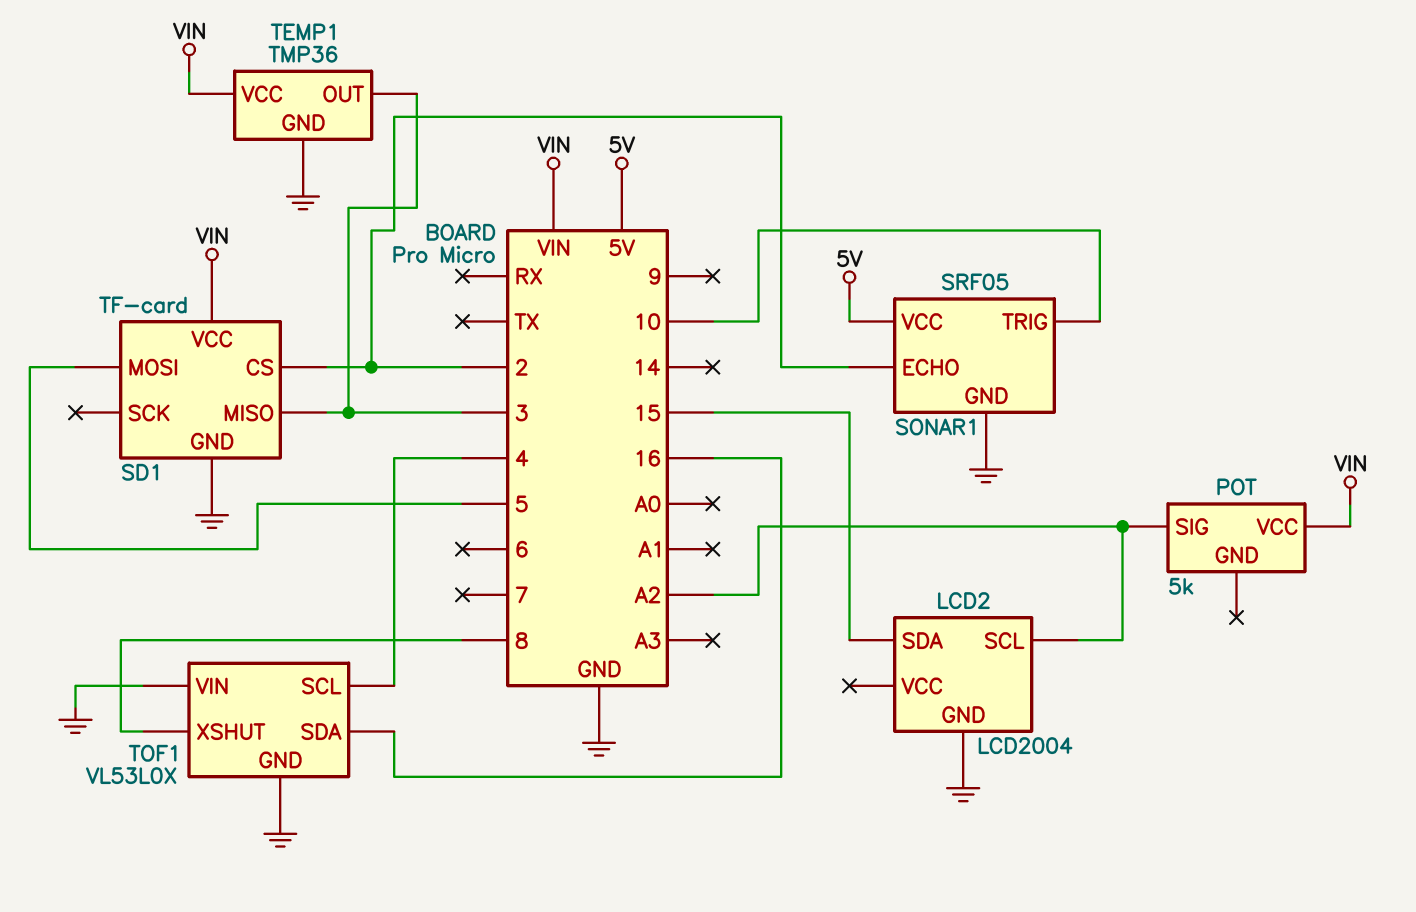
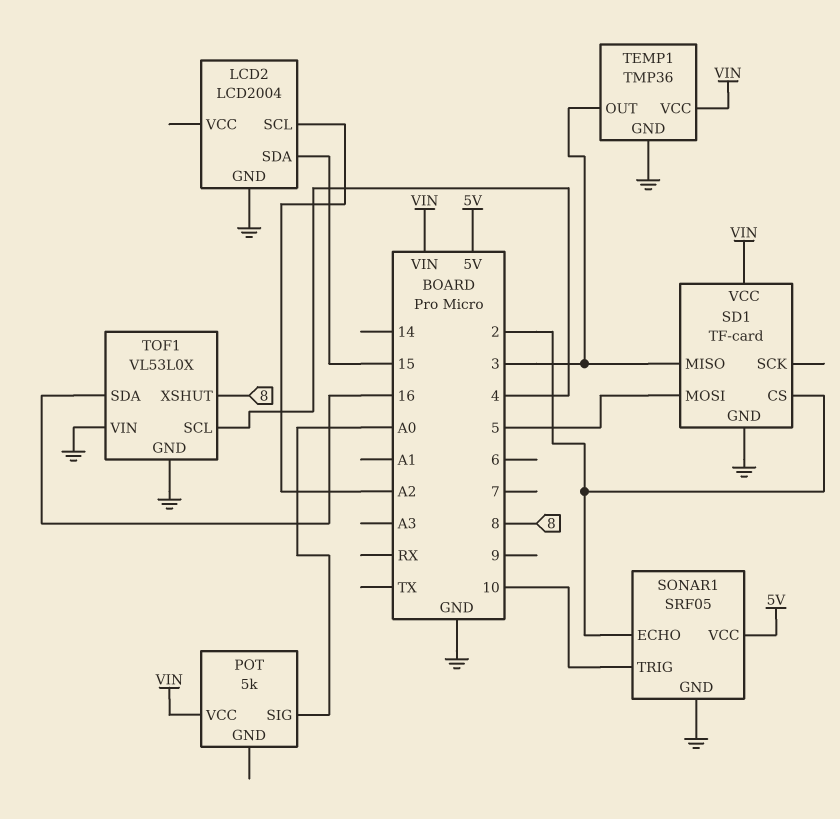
POT pin SIG: A2 -> A0

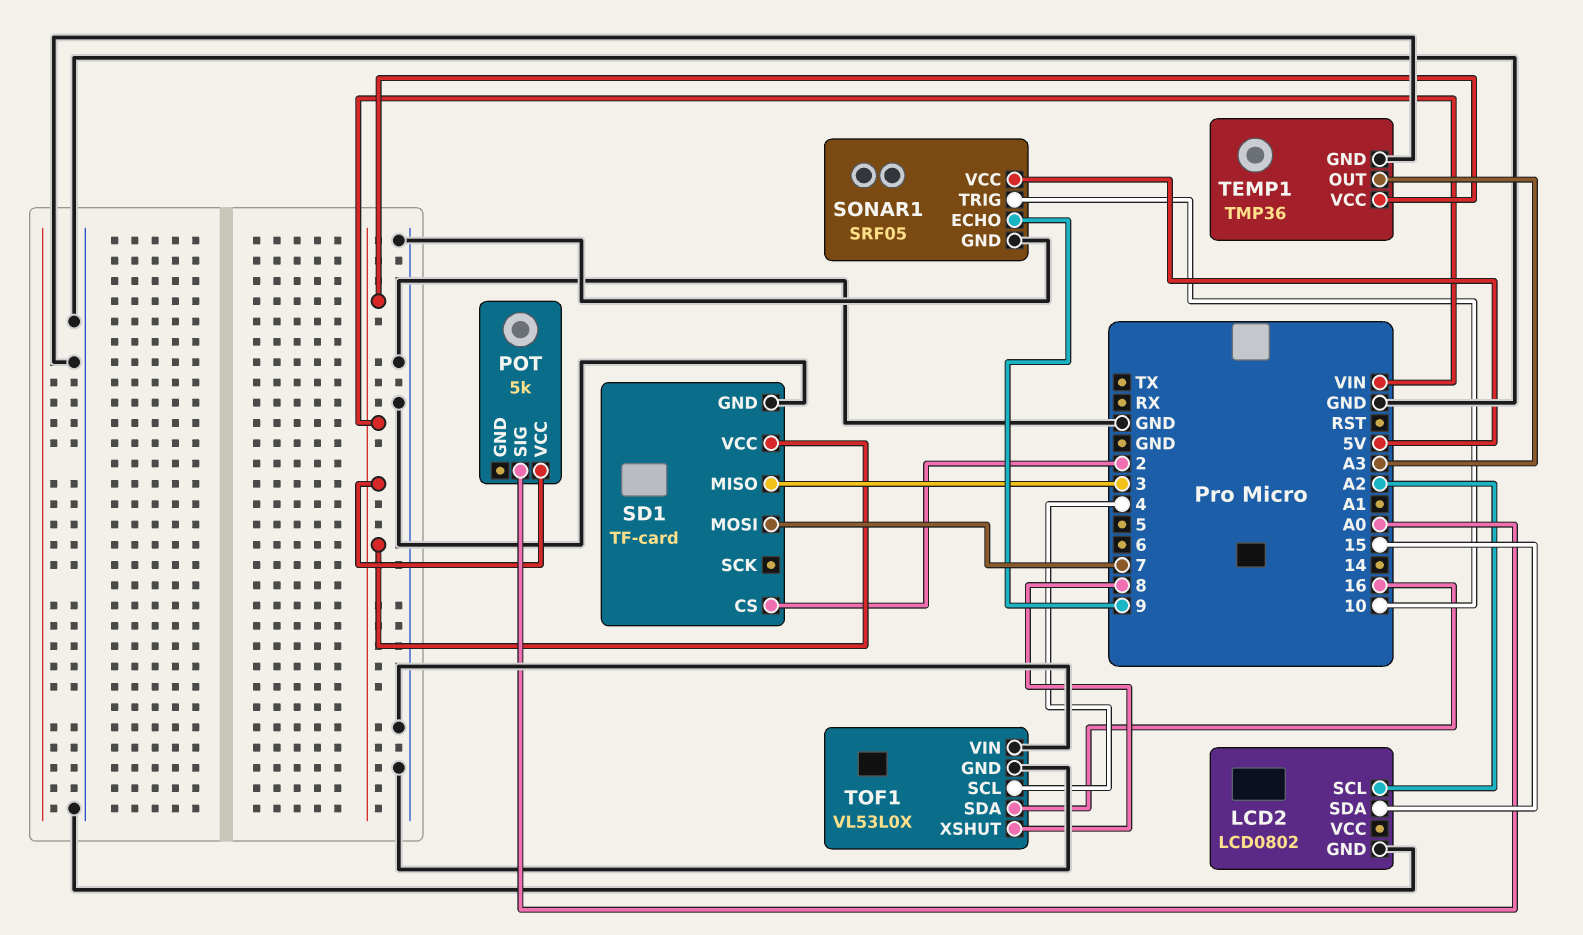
LCD2: LCD2004 -> LCD0802
SD1 pin MOSI: 5 -> 7
SONAR1 pin ECHO: 2 -> 9
TEMP1 pin OUT: 3 -> A3

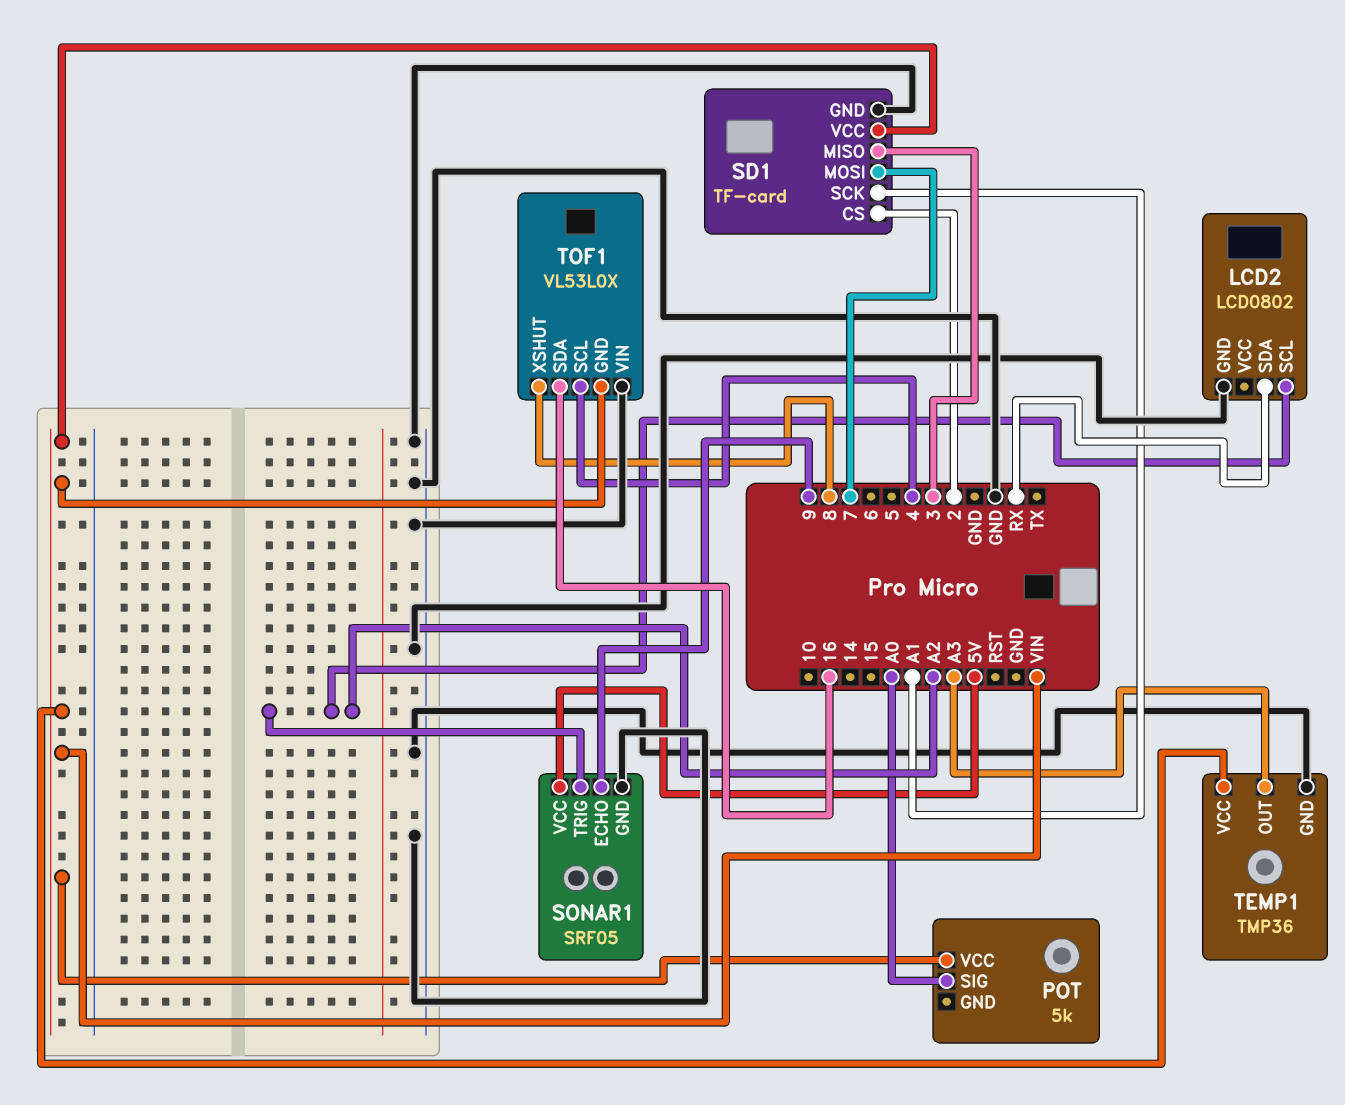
LCD2 pin SDA: 15 -> RX
SD1 pin SCK: none -> A1
SONAR1 pin TRIG: 10 -> A2
TOF1 pin GND: GND -> VIN

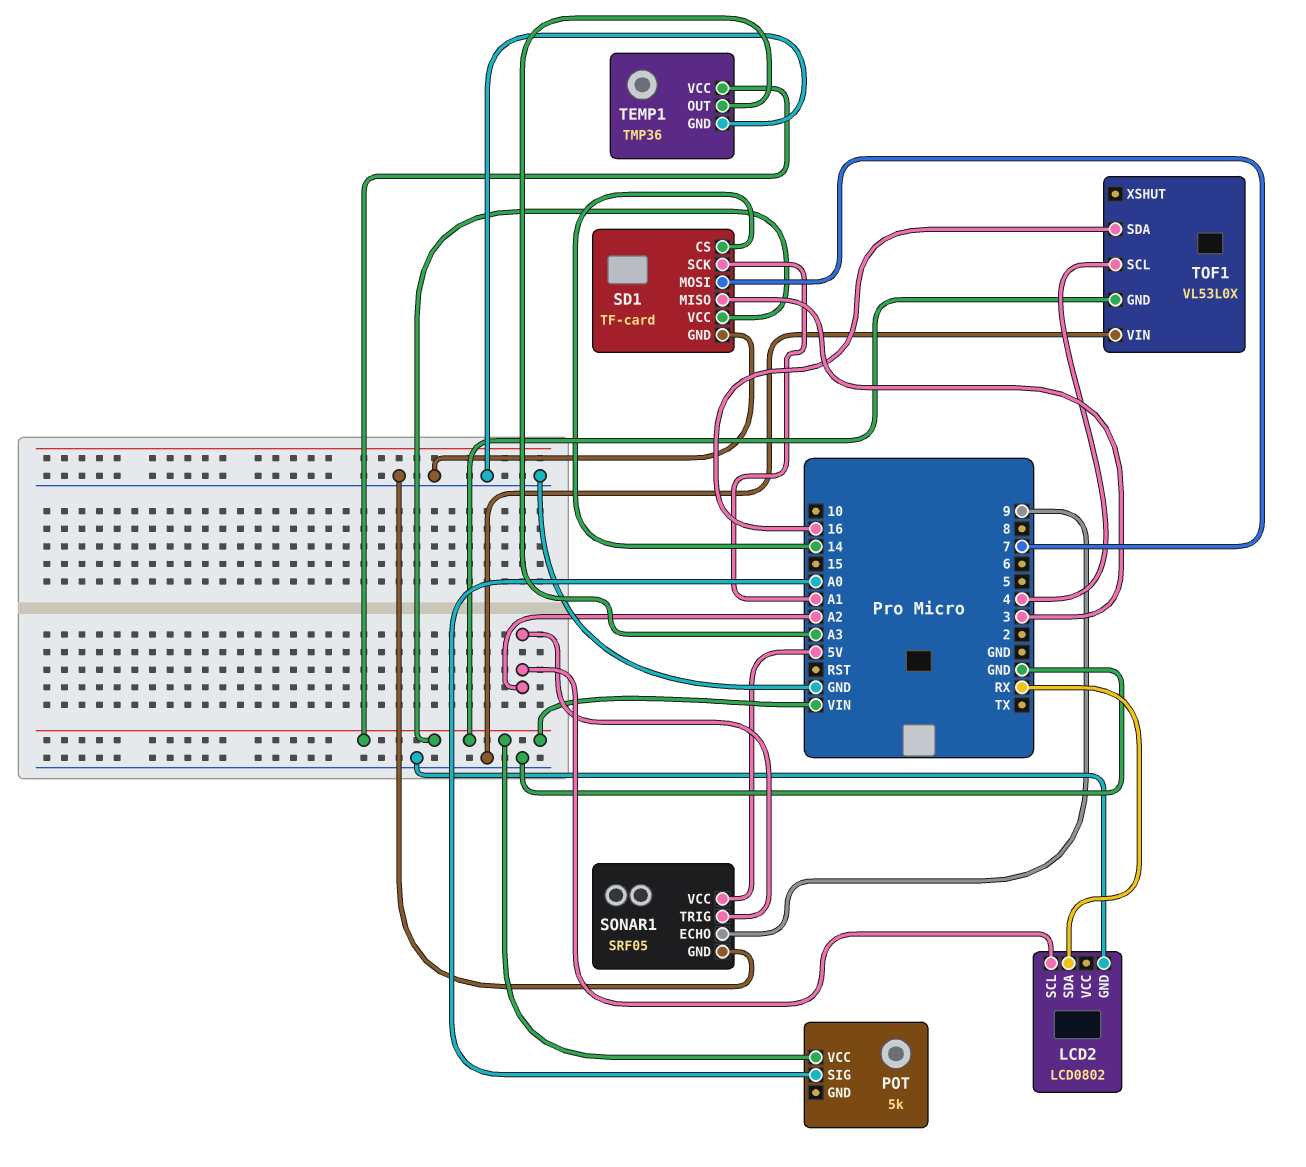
SD1 pin CS: 2 -> 14
TOF1 pin XSHUT: 8 -> none

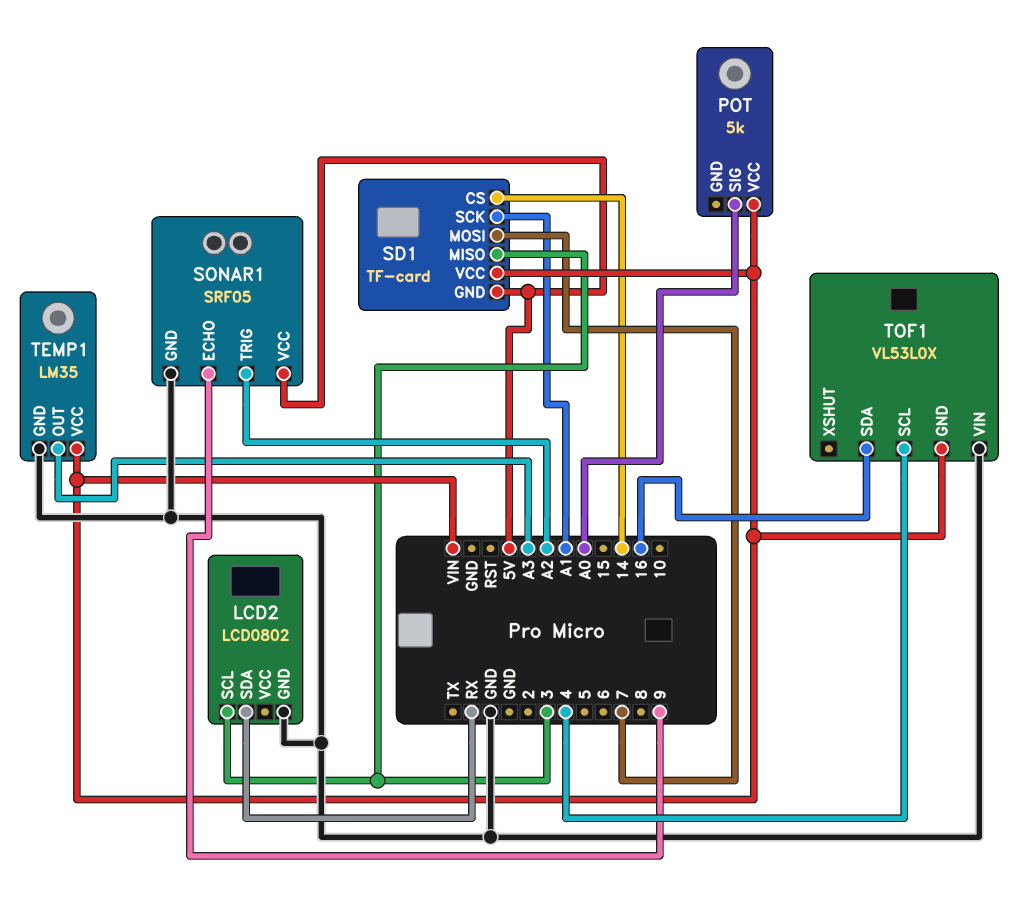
LCD2 pin SCL: A2 -> 3
SD1 pin GND: GND -> 5V
TEMP1: TMP36 -> LM35

